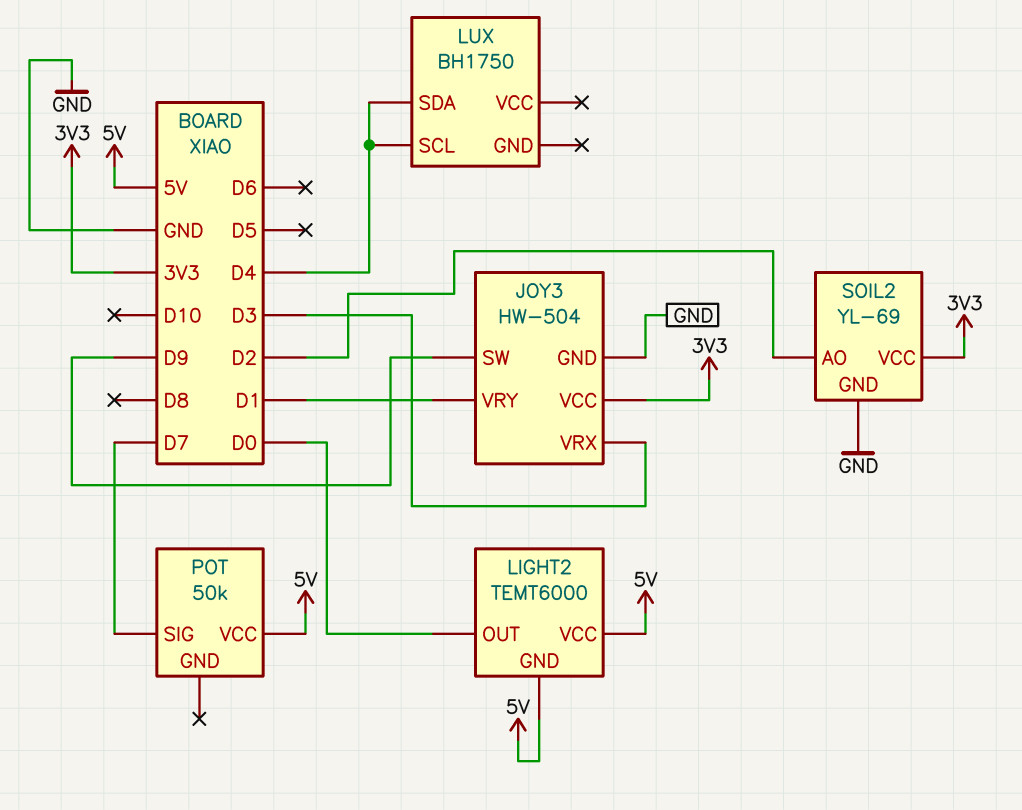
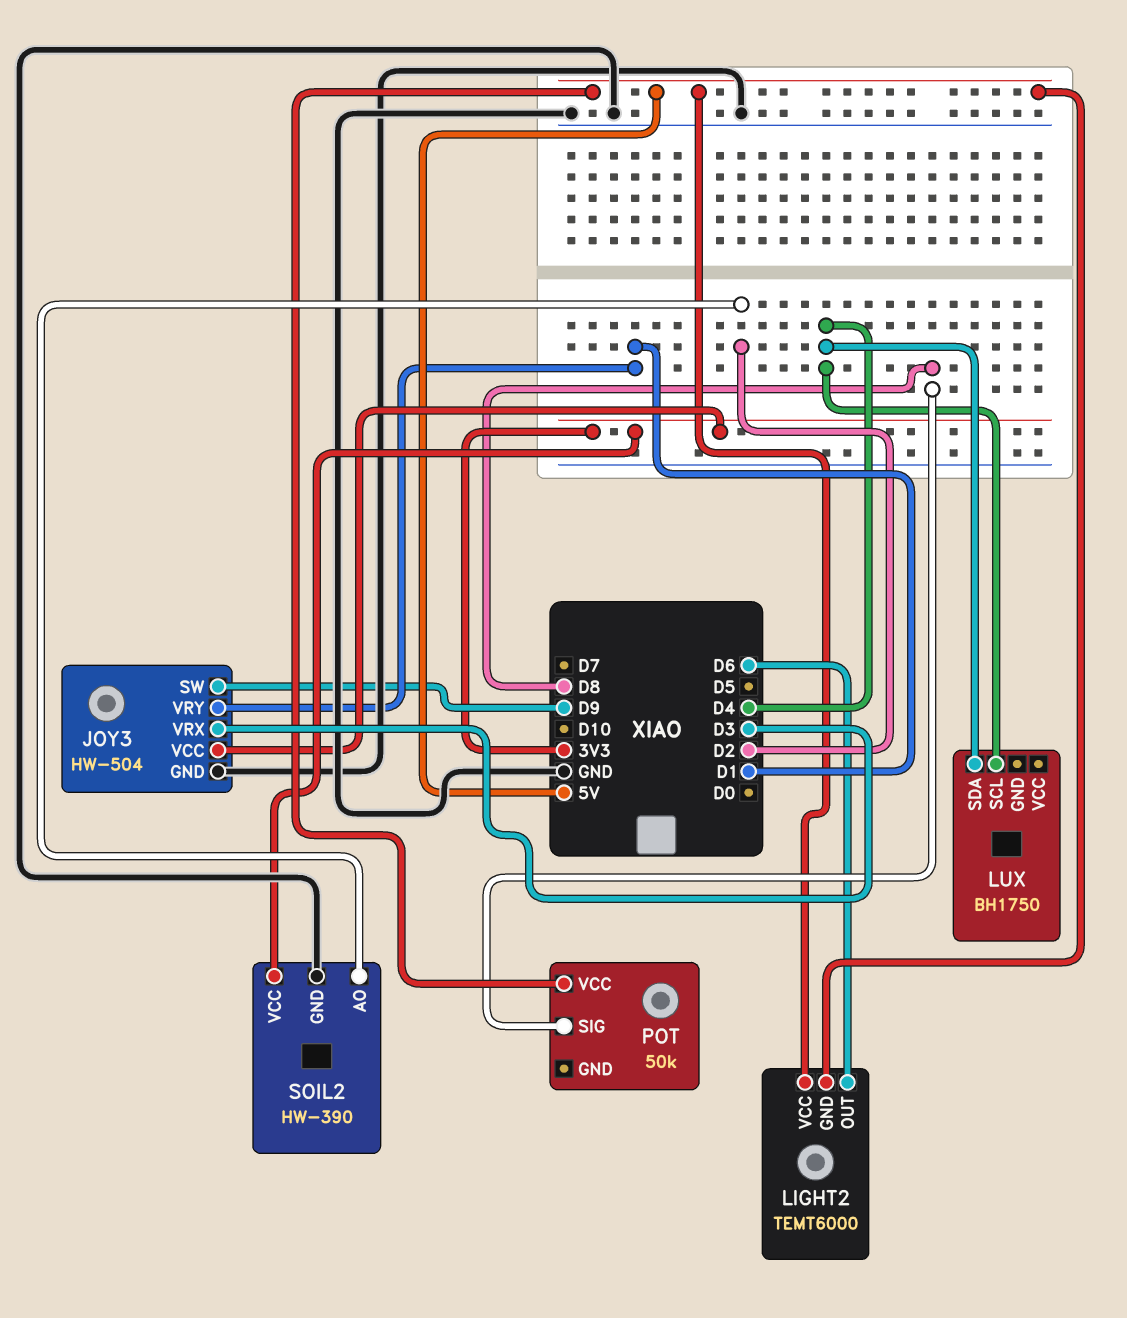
LIGHT2 pin OUT: D0 -> D6
POT pin SIG: D7 -> D8
SOIL2: YL-69 -> HW-390

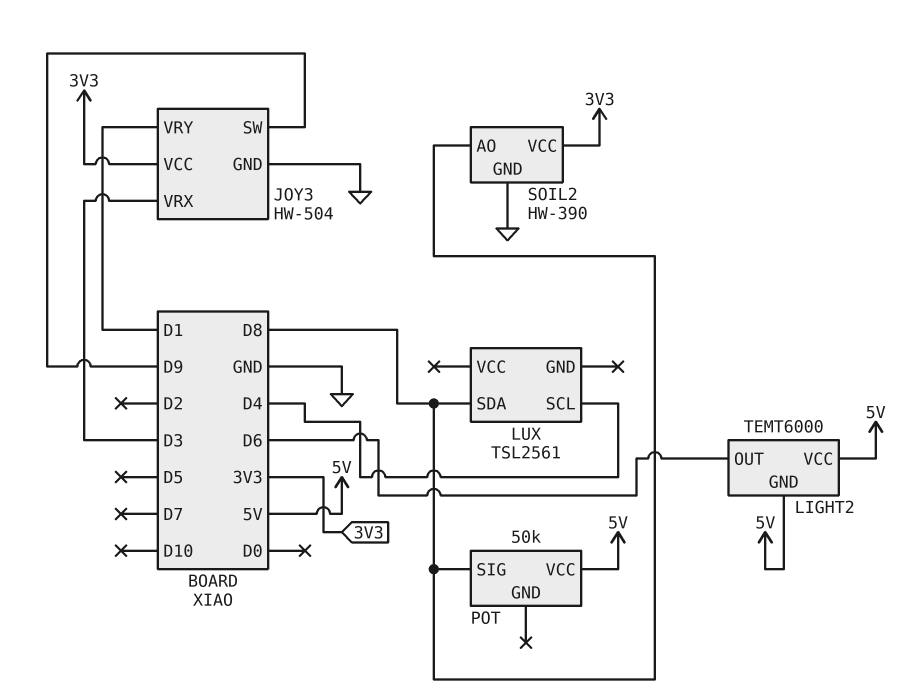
LUX: BH1750 -> TSL2561
LUX pin SDA: D4 -> D8
SOIL2 pin AO: D2 -> D8

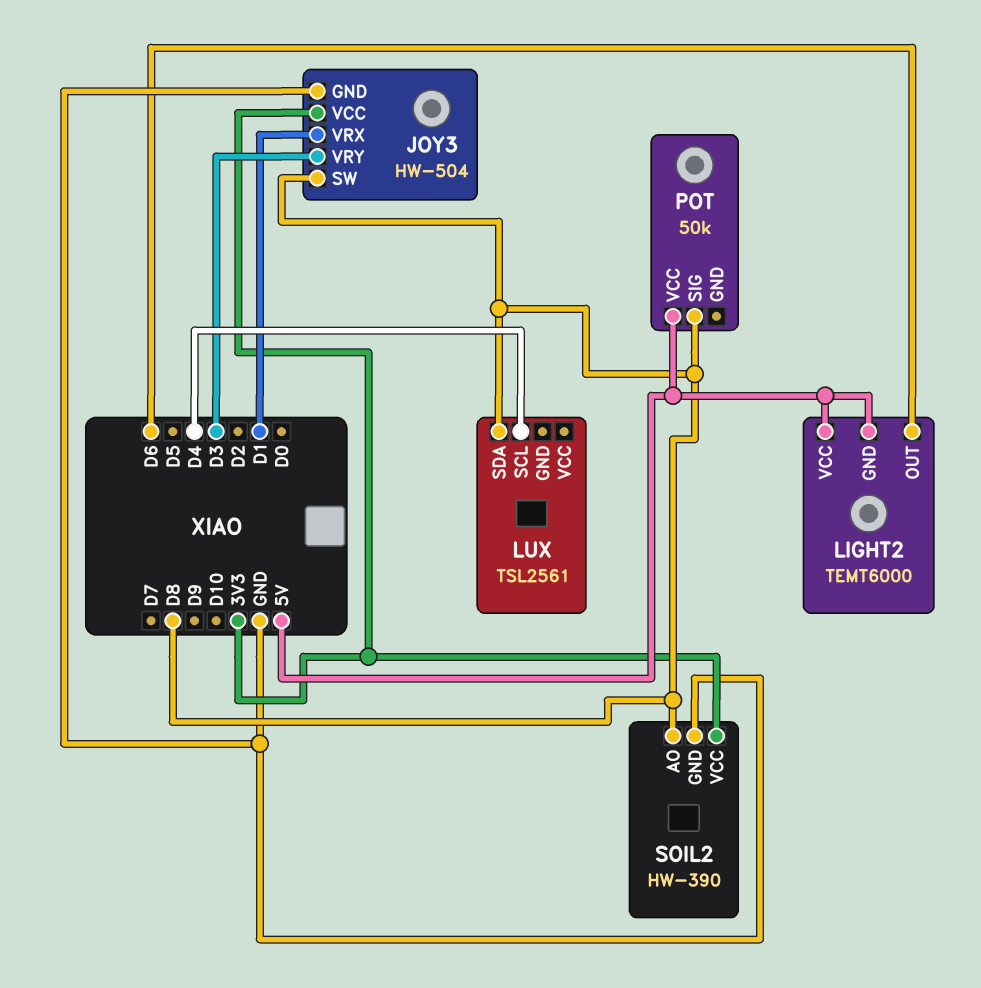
JOY3 pin SW: D9 -> D8
JOY3 pin VRX: D3 -> D1
JOY3 pin VRY: D1 -> D3

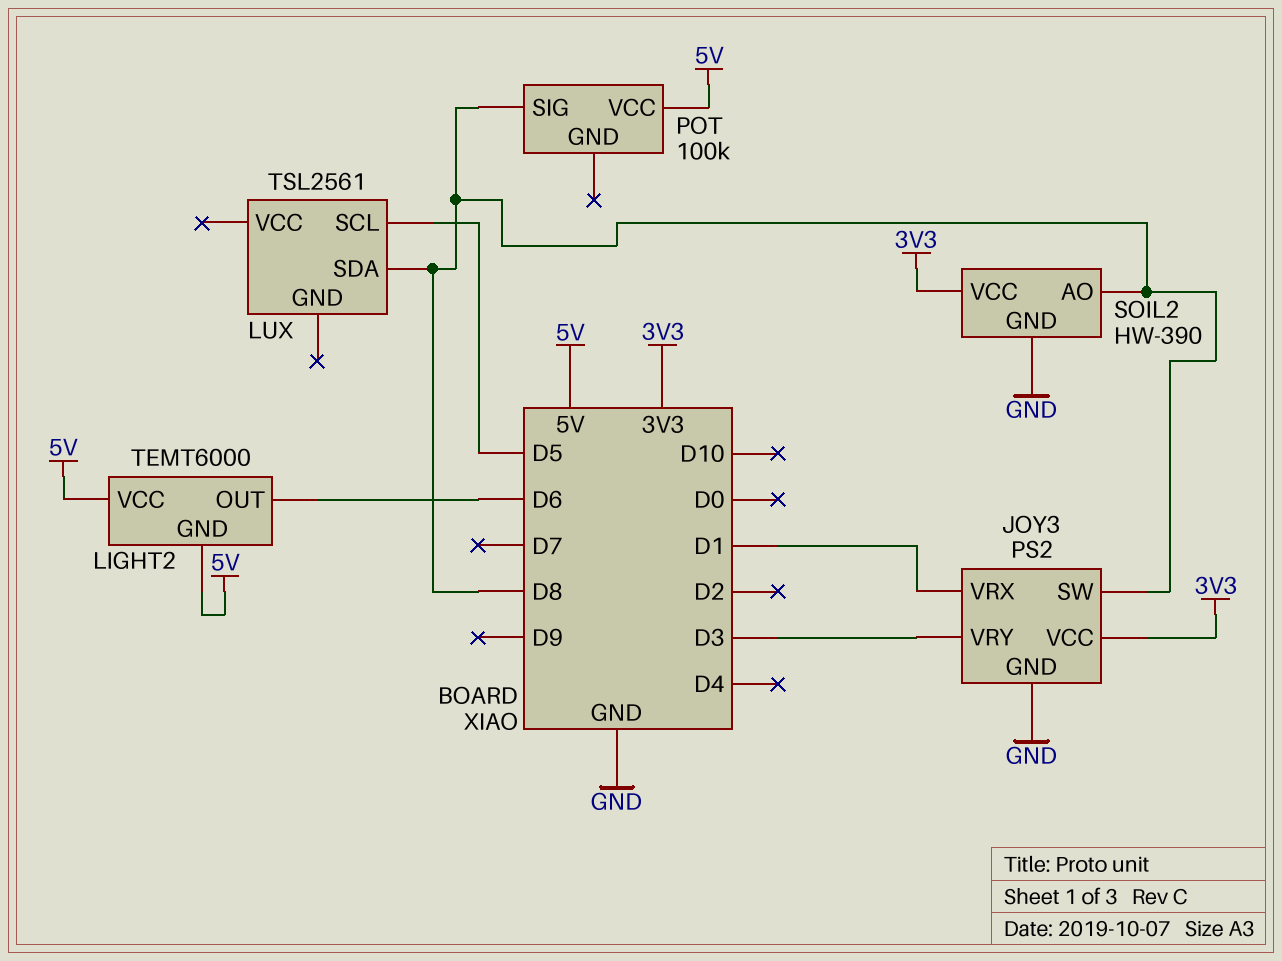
JOY3: HW-504 -> PS2
LUX pin SCL: D4 -> D5
POT: 50k -> 100k

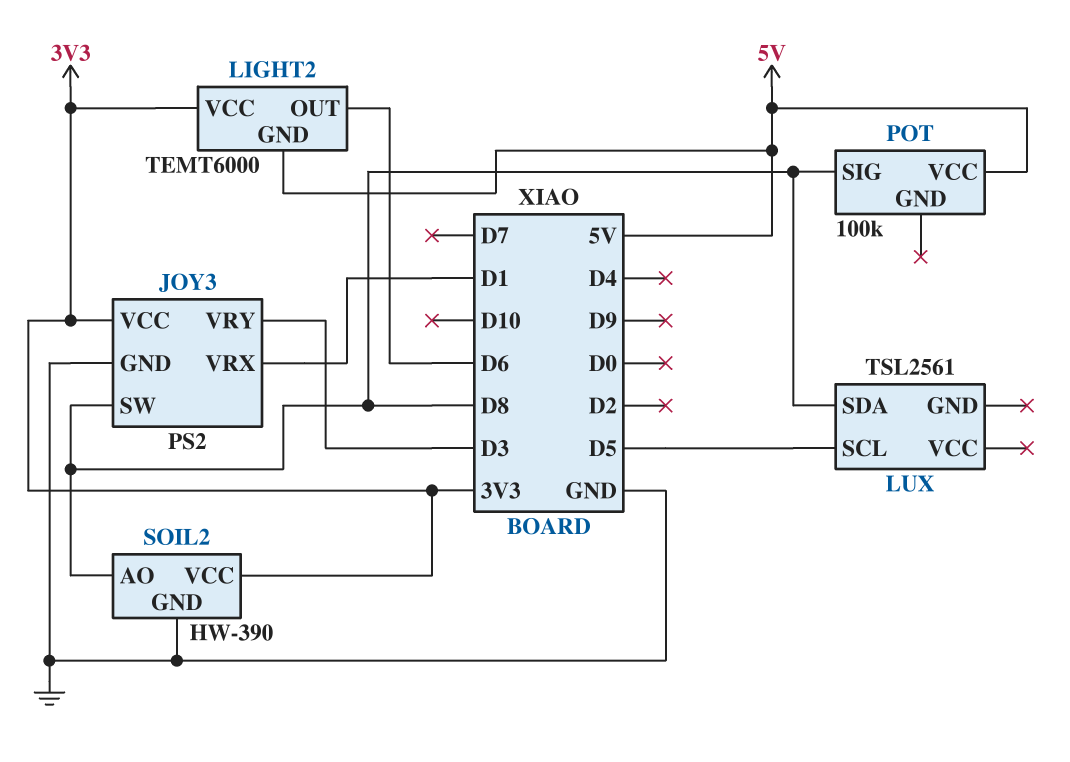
LIGHT2 pin VCC: 5V -> 3V3

